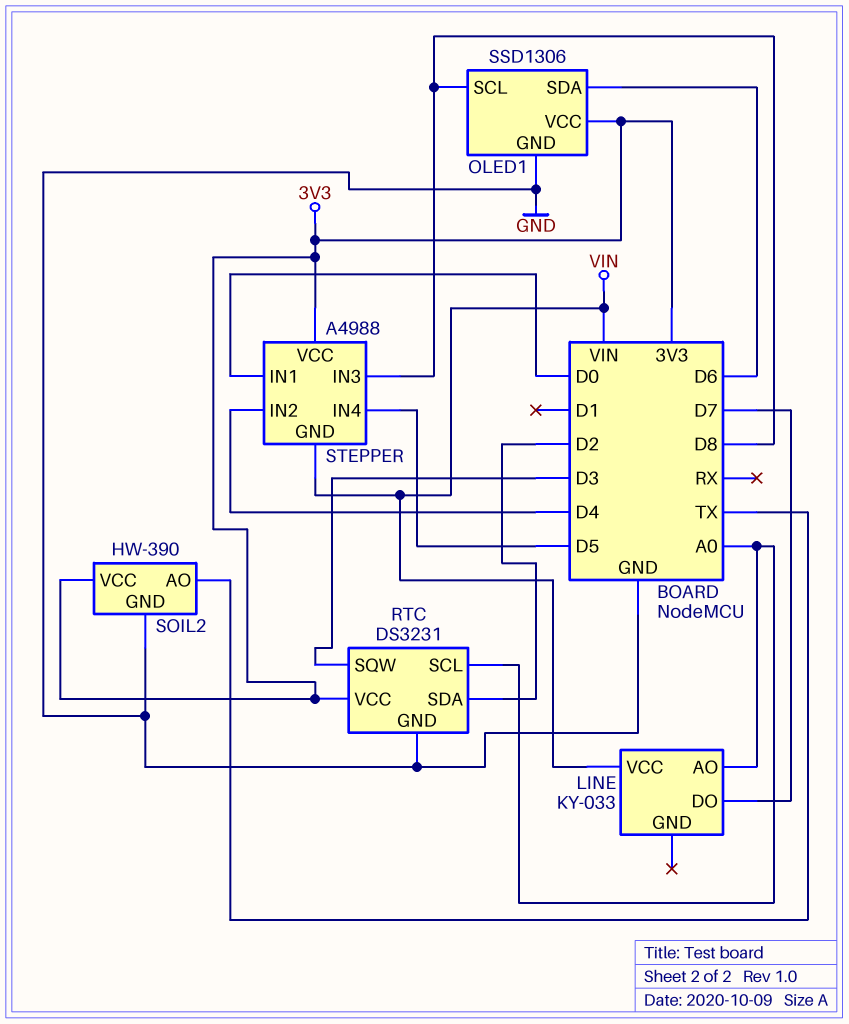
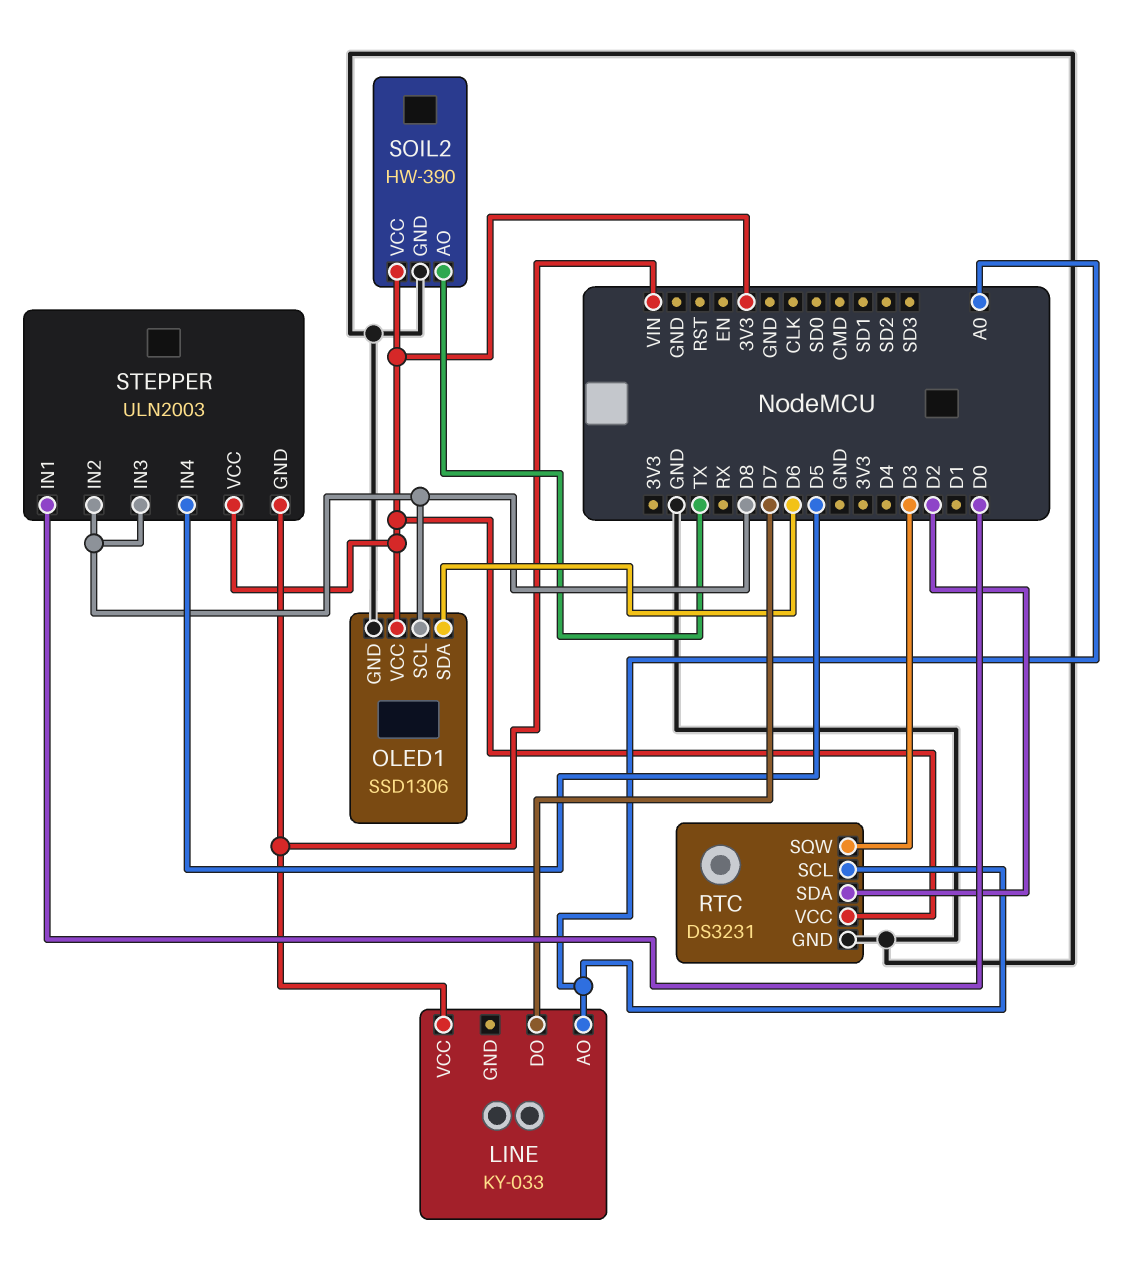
STEPPER: A4988 -> ULN2003
STEPPER pin IN2: D4 -> D8

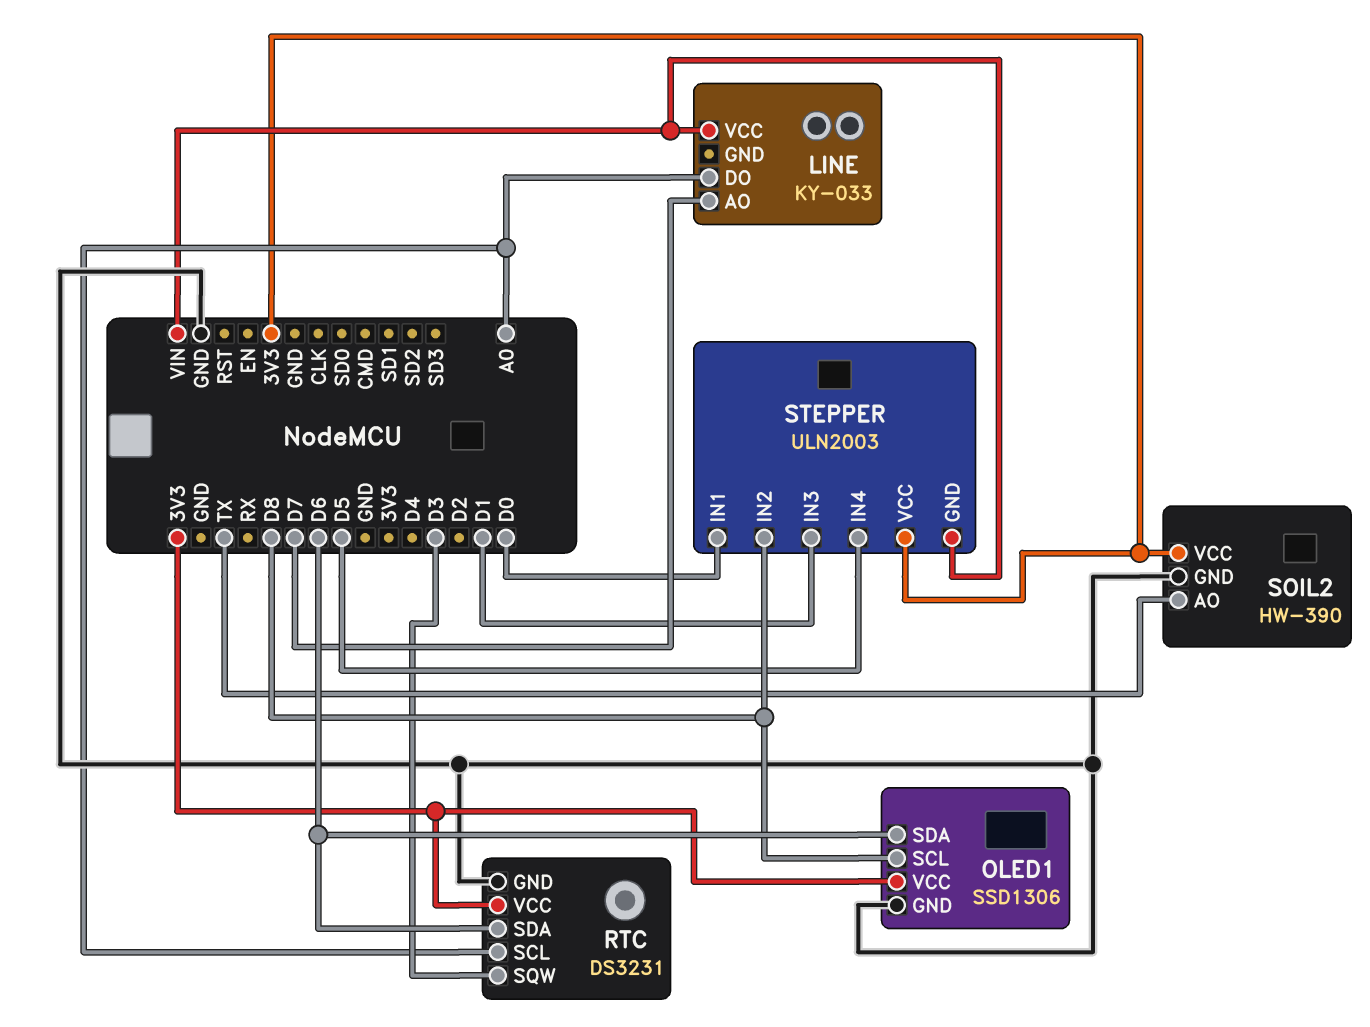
LINE pin AO: A0 -> D7
LINE pin DO: D7 -> A0
RTC pin SDA: D2 -> D6
STEPPER pin IN3: D8 -> D1

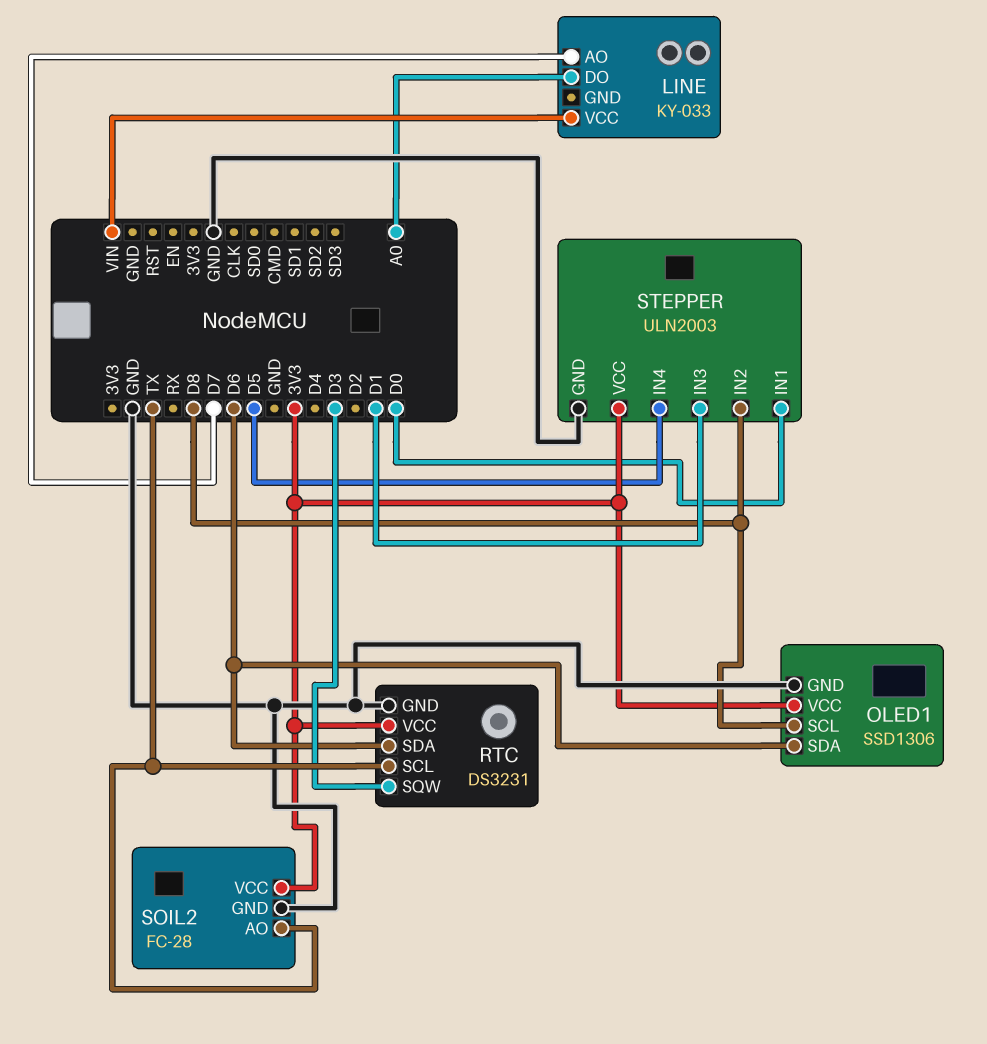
RTC pin SCL: A0 -> TX
SOIL2: HW-390 -> FC-28
STEPPER pin GND: VIN -> GND

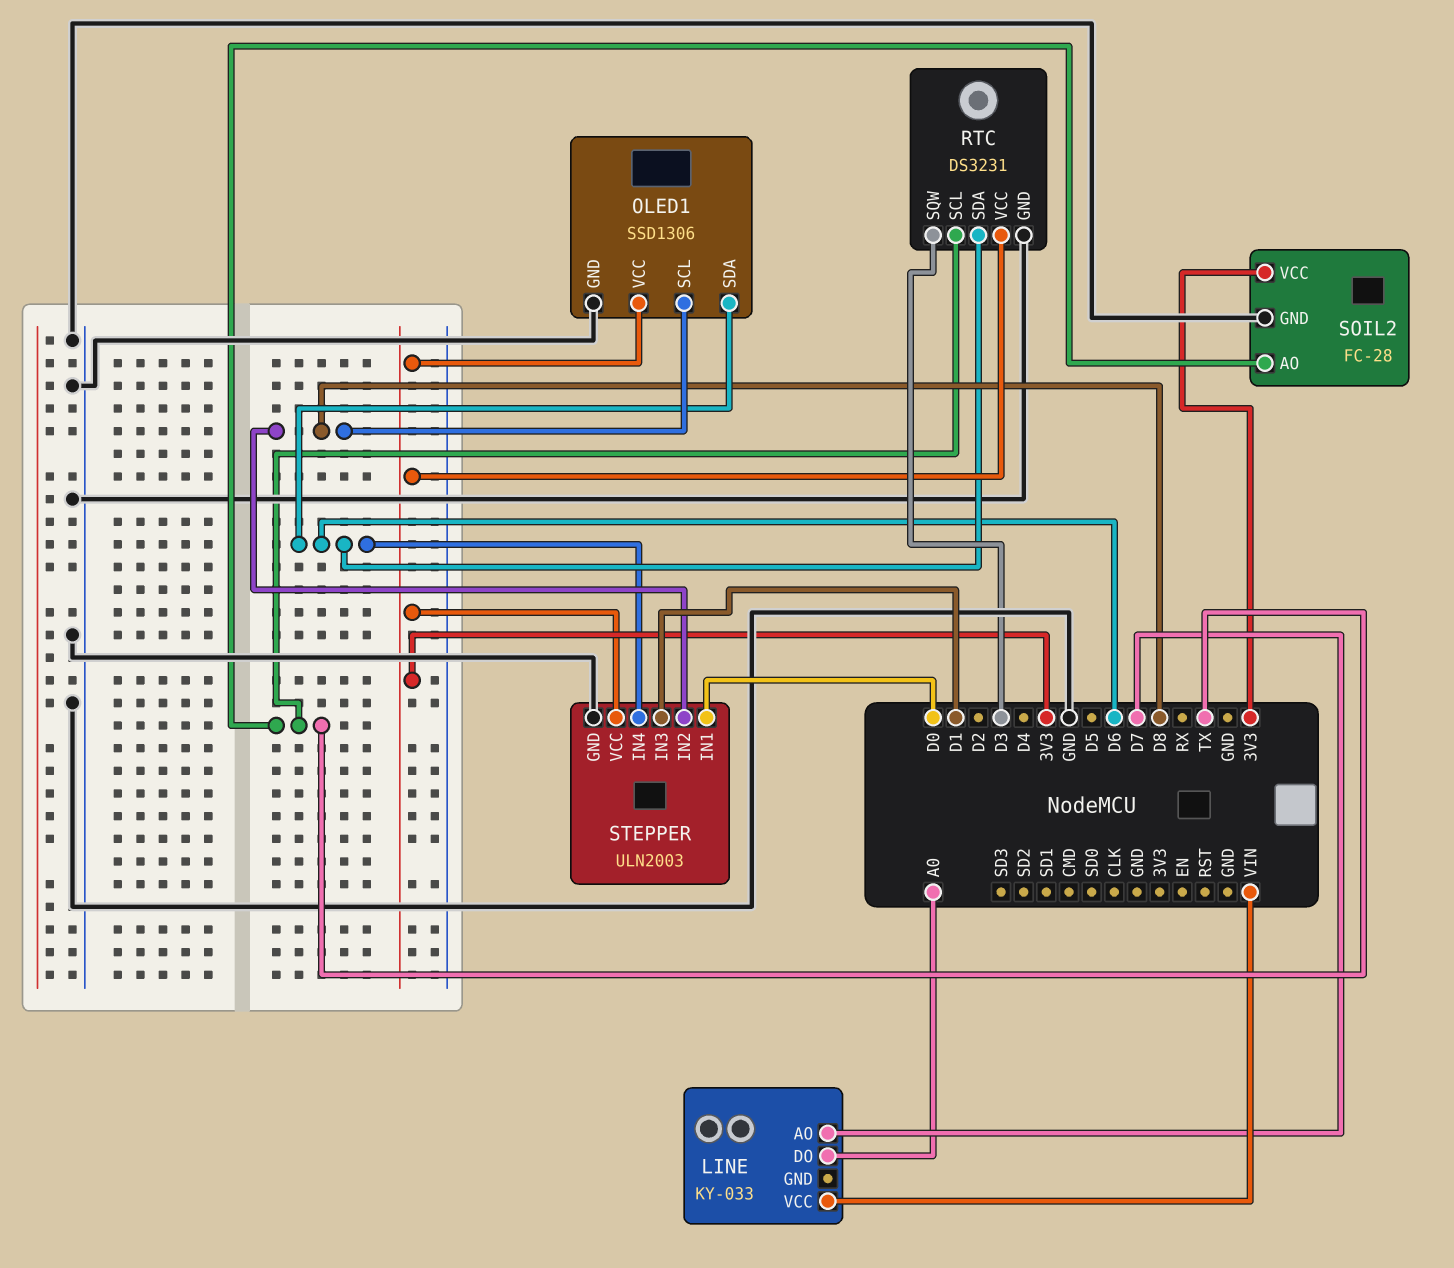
STEPPER pin IN4: D5 -> D6

